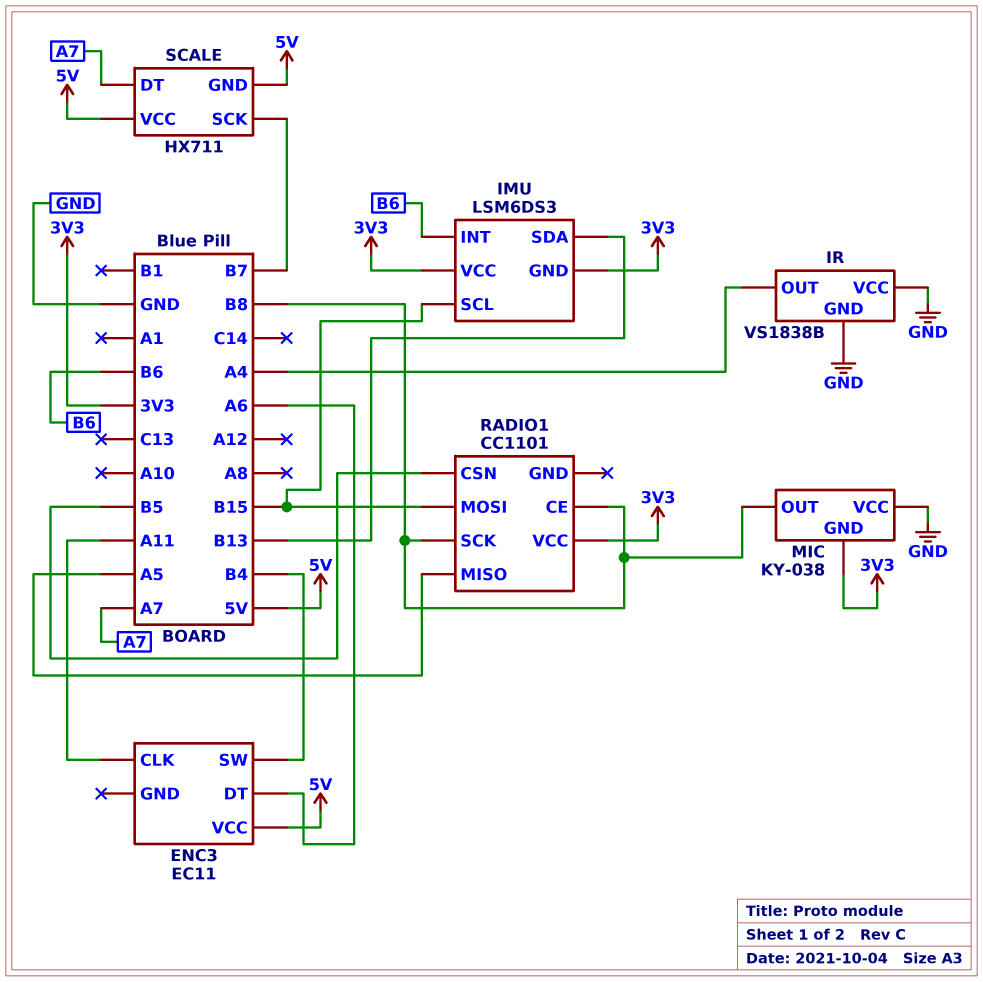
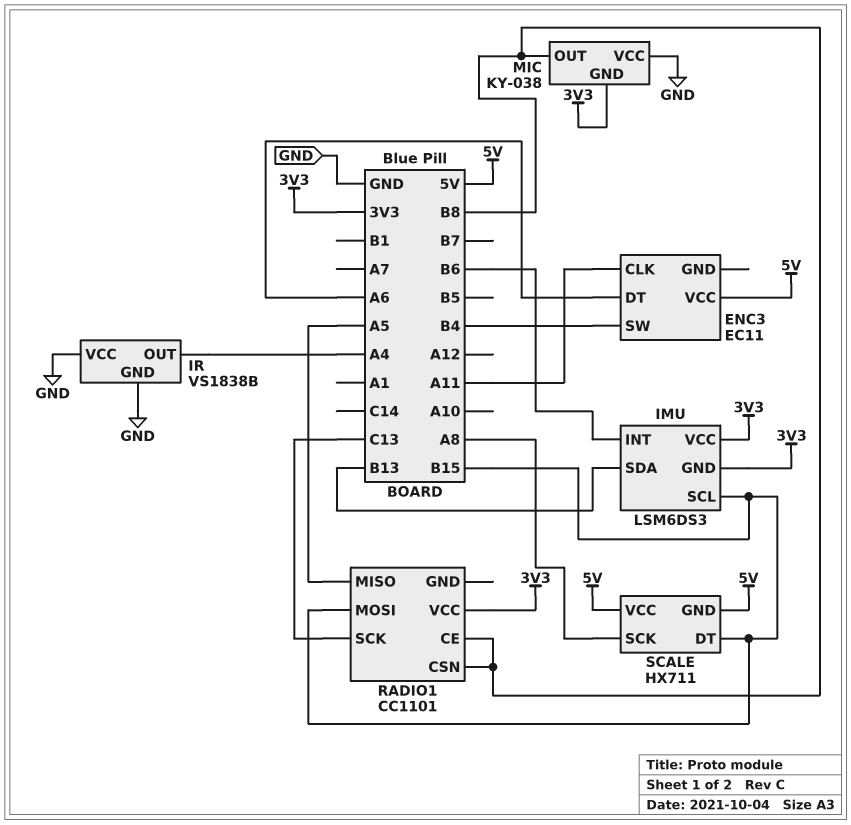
RADIO1 pin CSN: B5 -> B8
RADIO1 pin SCK: B8 -> C13
SCALE pin DT: A7 -> B15
SCALE pin SCK: B7 -> A8

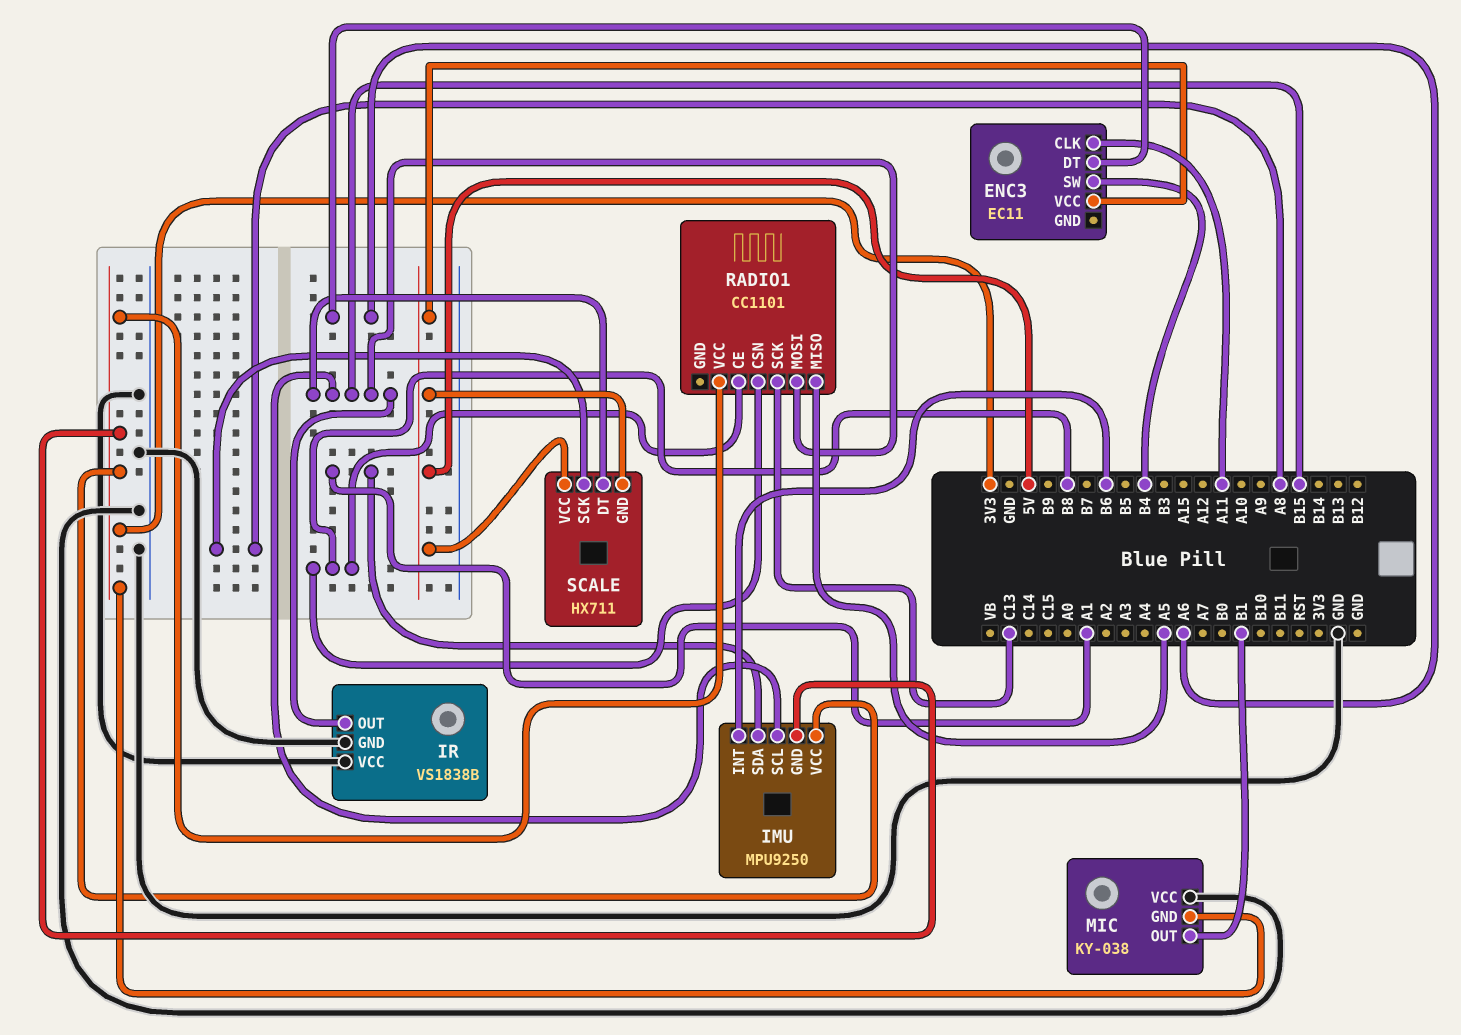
IMU: LSM6DS3 -> MPU9250
IMU pin SDA: B13 -> A1
IR pin OUT: A4 -> B15
MIC pin OUT: B8 -> B1

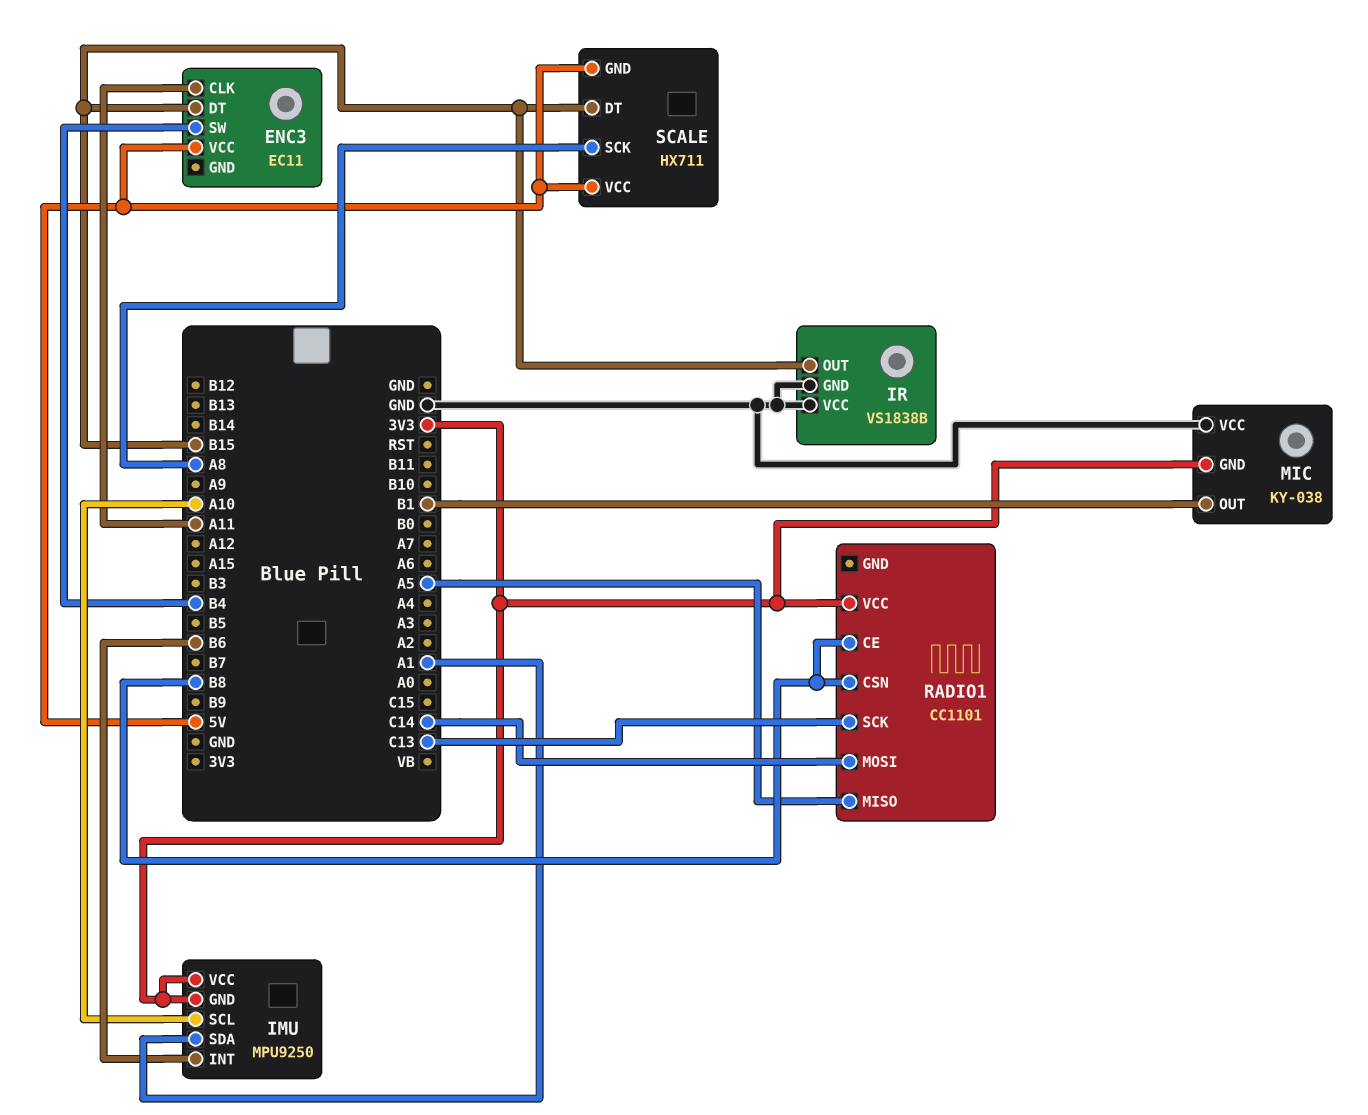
ENC3 pin DT: A6 -> B15
IMU pin SCL: B15 -> A10
RADIO1 pin MOSI: B15 -> C14

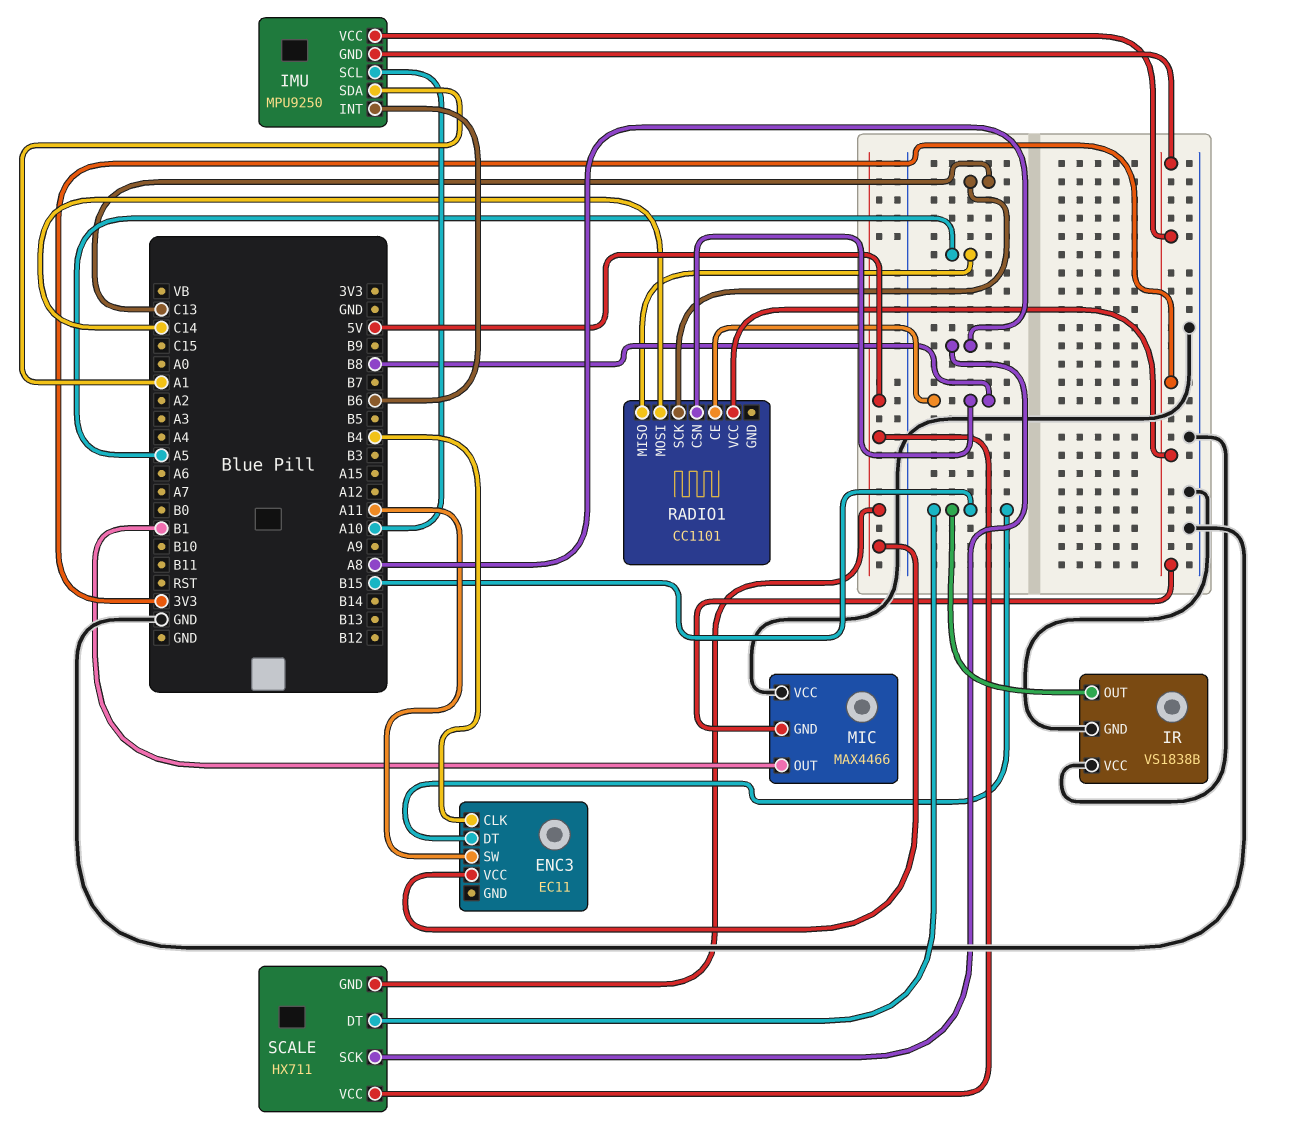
ENC3 pin CLK: A11 -> B4
ENC3 pin SW: B4 -> A11
MIC: KY-038 -> MAX4466

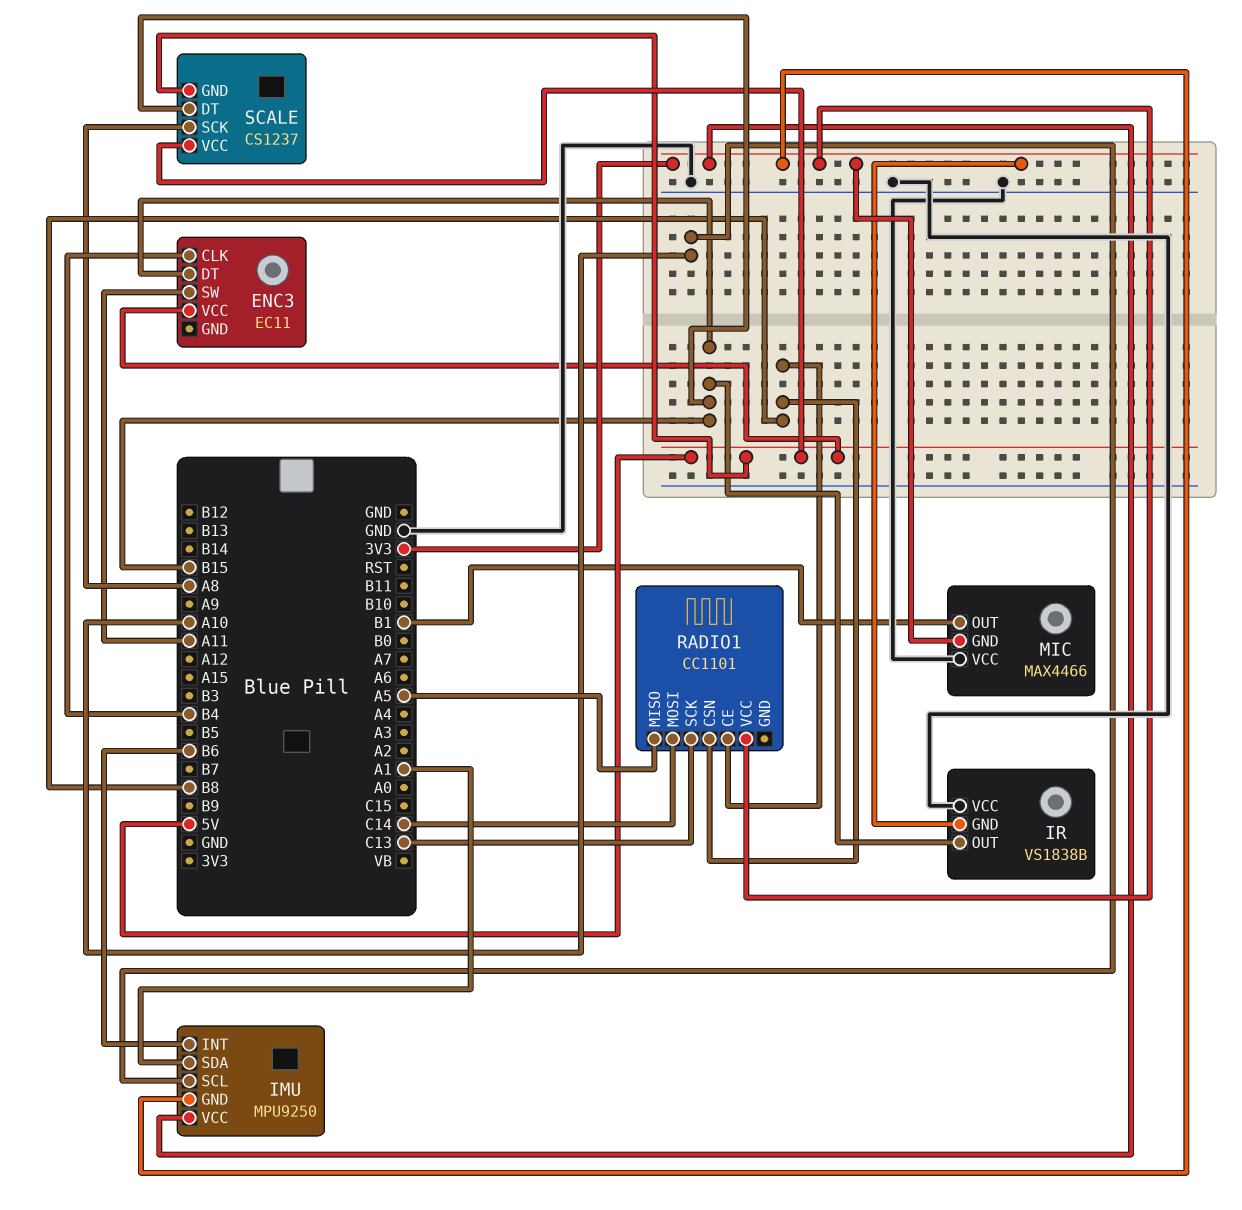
IR pin GND: GND -> 3V3
SCALE: HX711 -> CS1237

